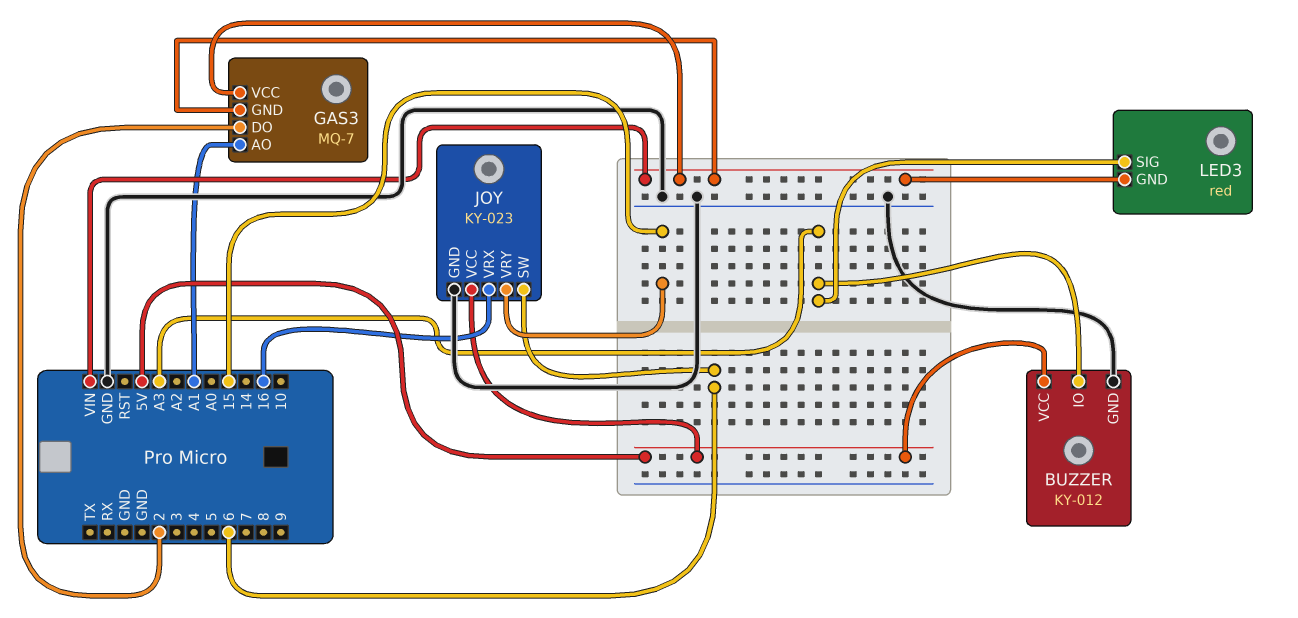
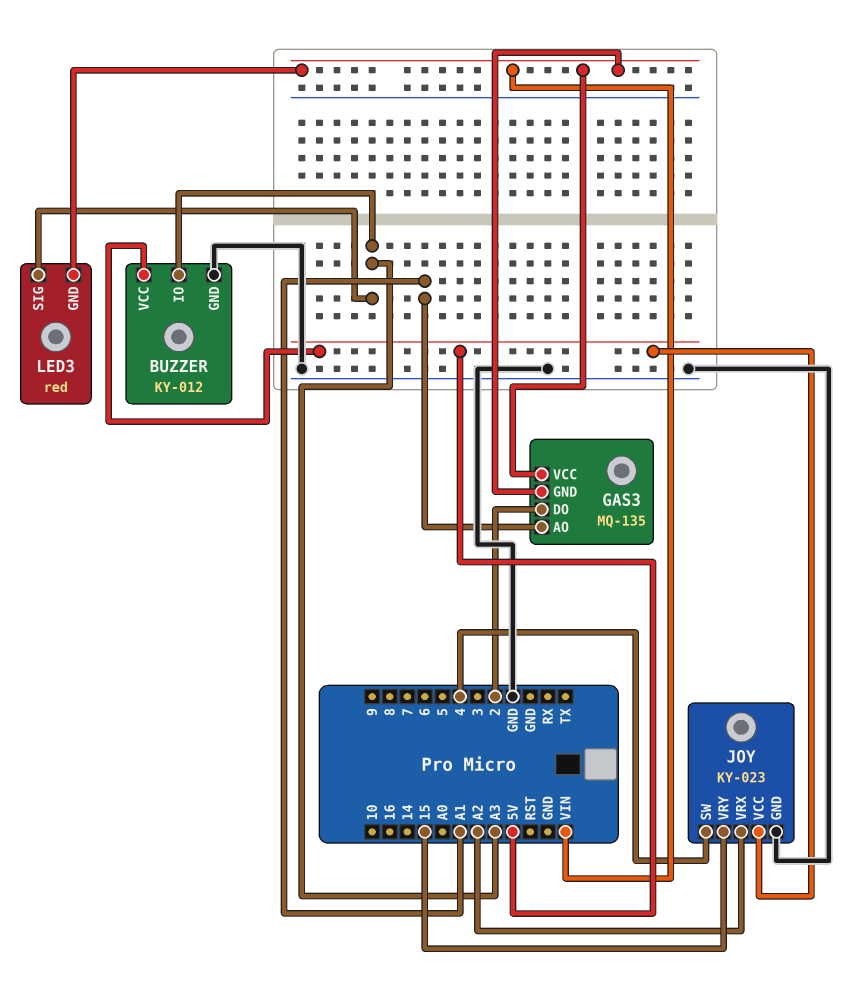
GAS3: MQ-7 -> MQ-135
JOY pin SW: 6 -> 4
JOY pin VRX: 16 -> A2

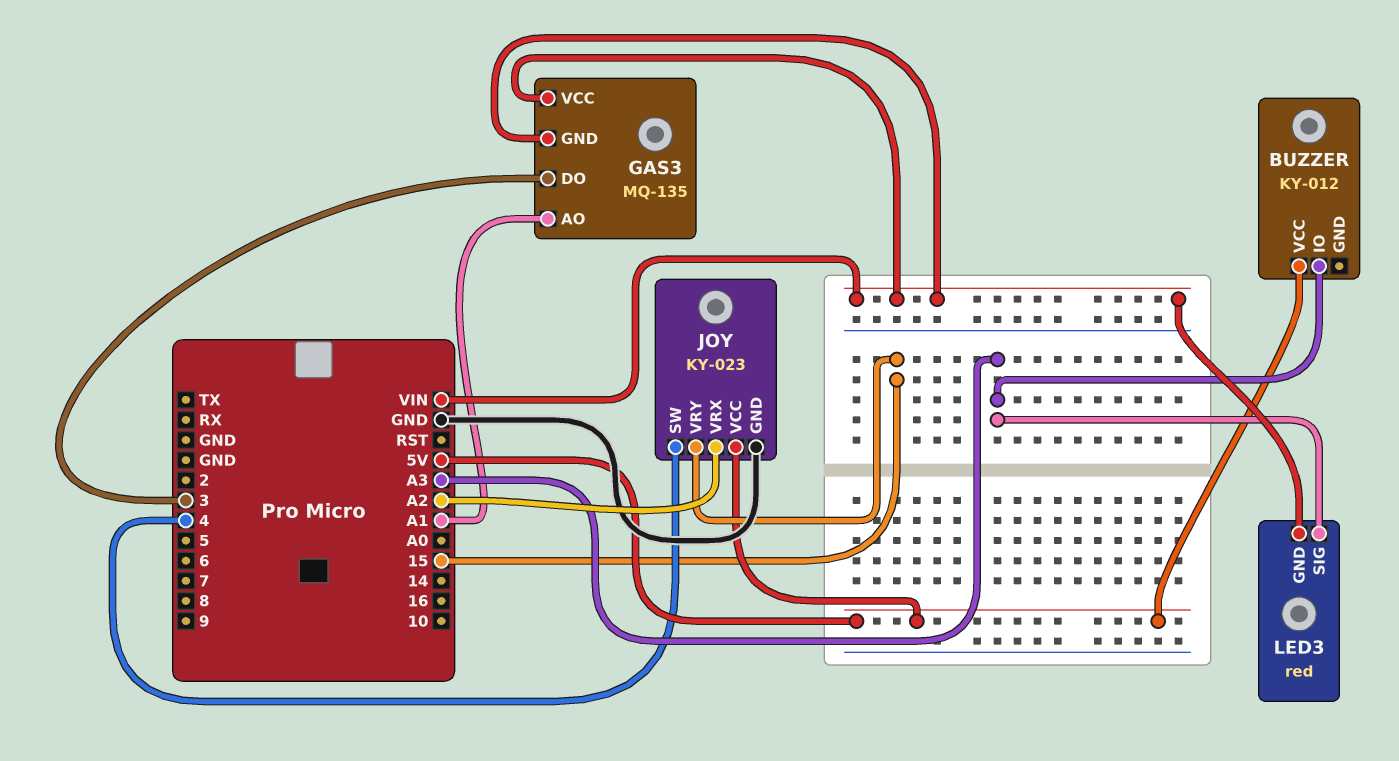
BUZZER pin GND: GND -> none
GAS3 pin DO: 2 -> 3

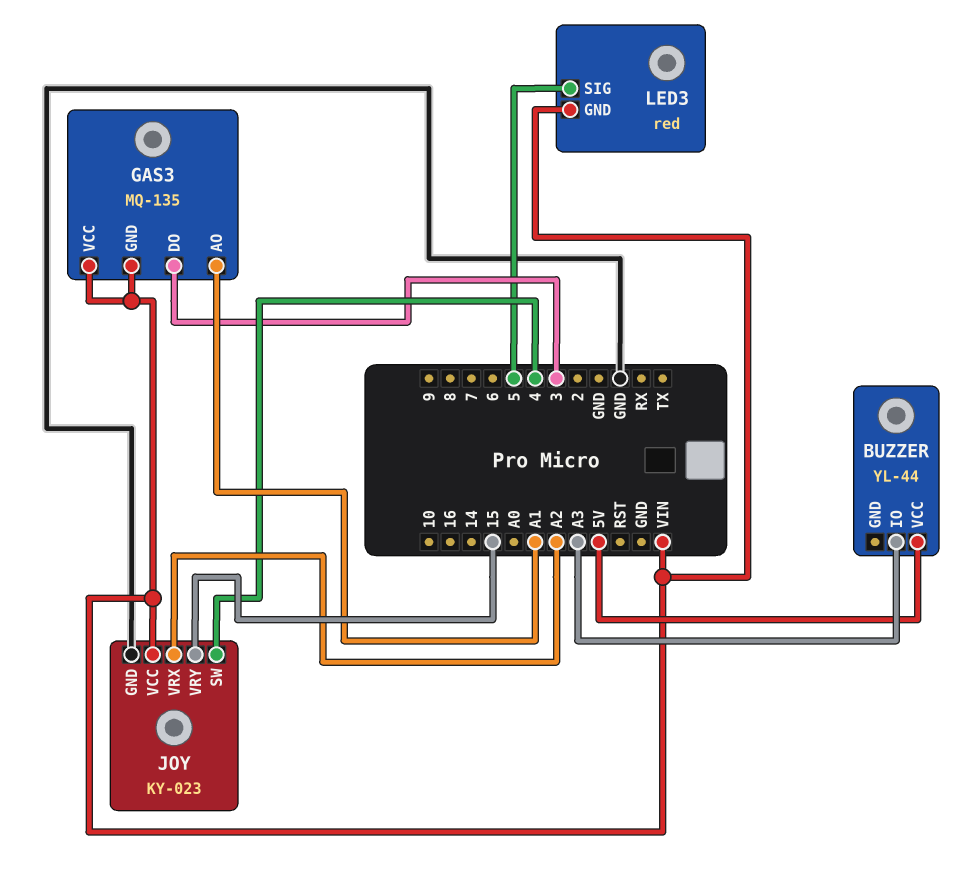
BUZZER: KY-012 -> YL-44
JOY pin VCC: 5V -> VIN
LED3 pin SIG: A3 -> 5

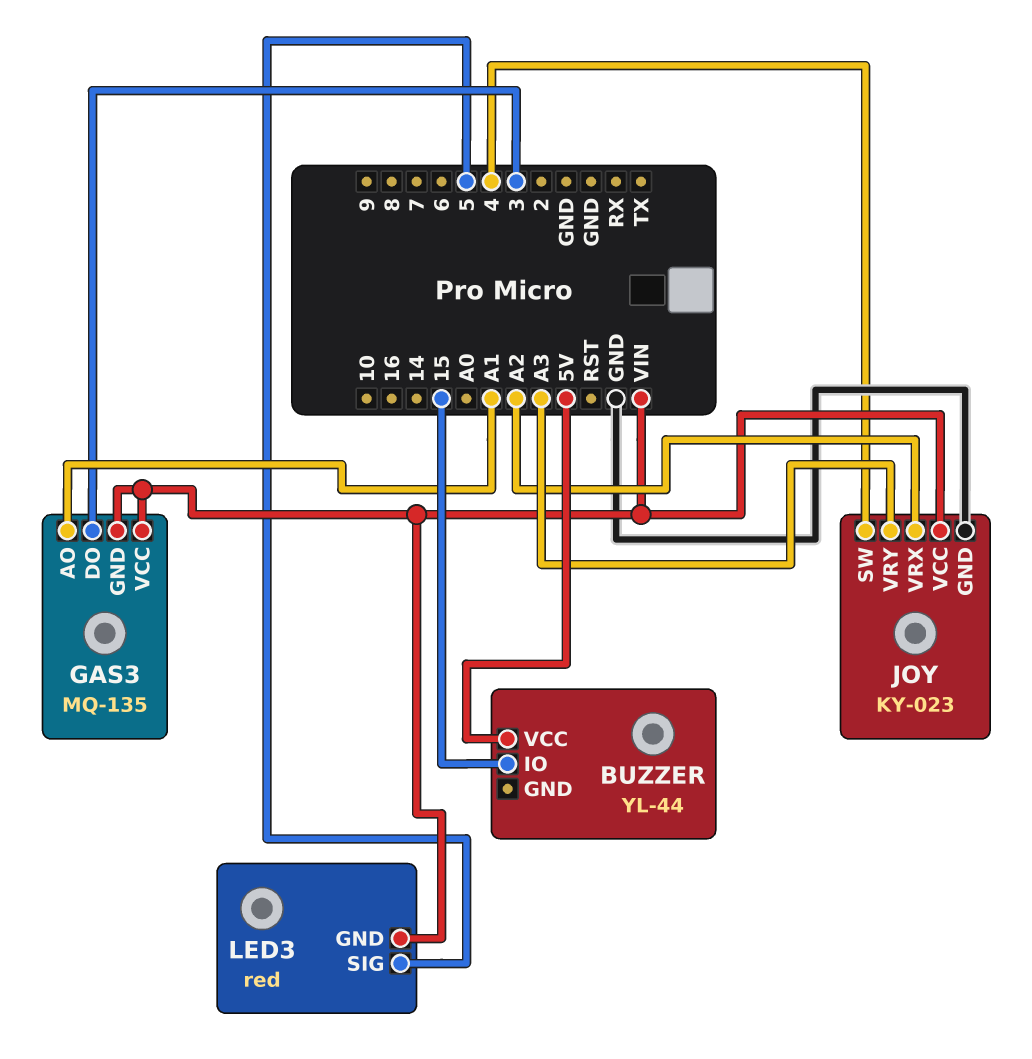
BUZZER pin IO: A3 -> 15
JOY pin VRY: 15 -> A3

